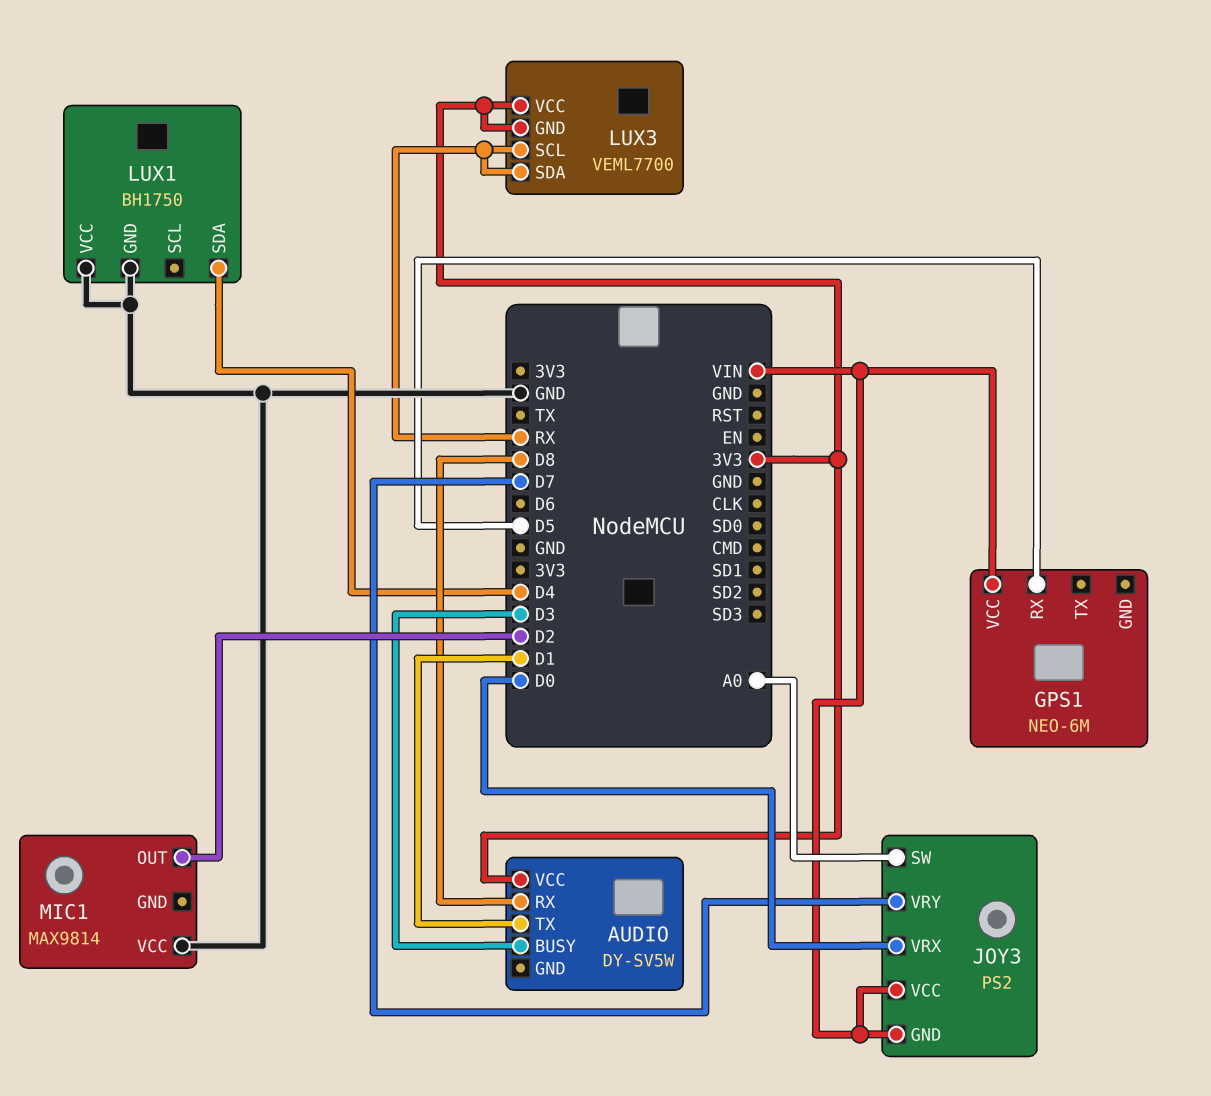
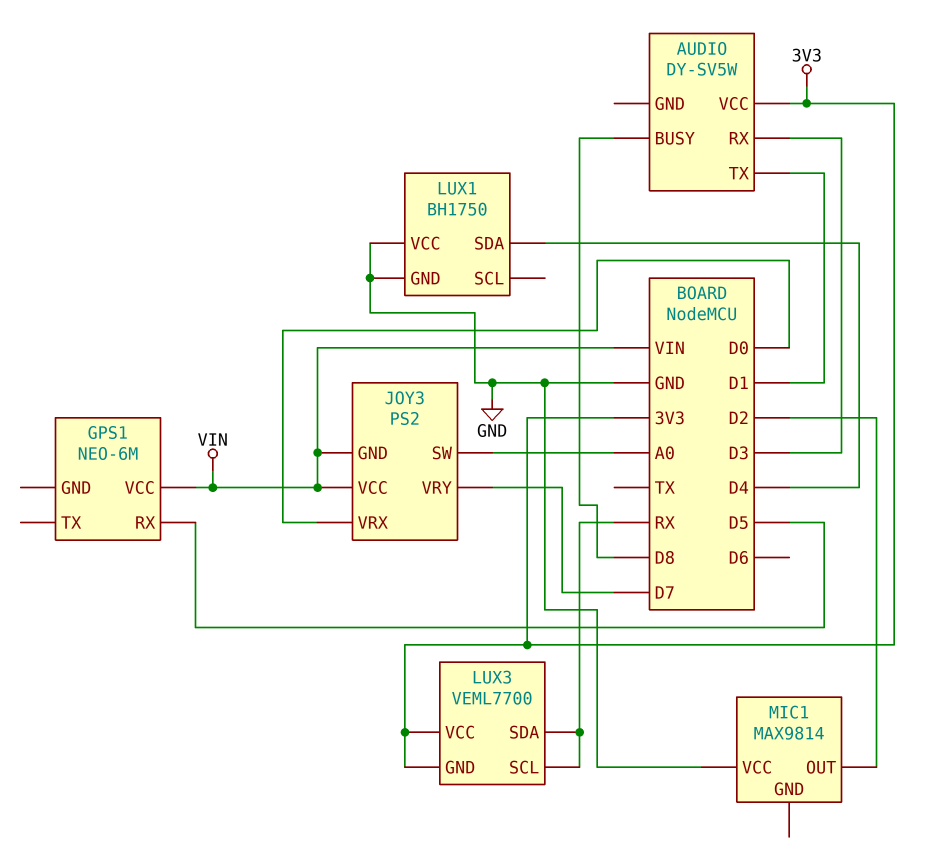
AUDIO pin BUSY: D3 -> D8
AUDIO pin RX: D8 -> D3

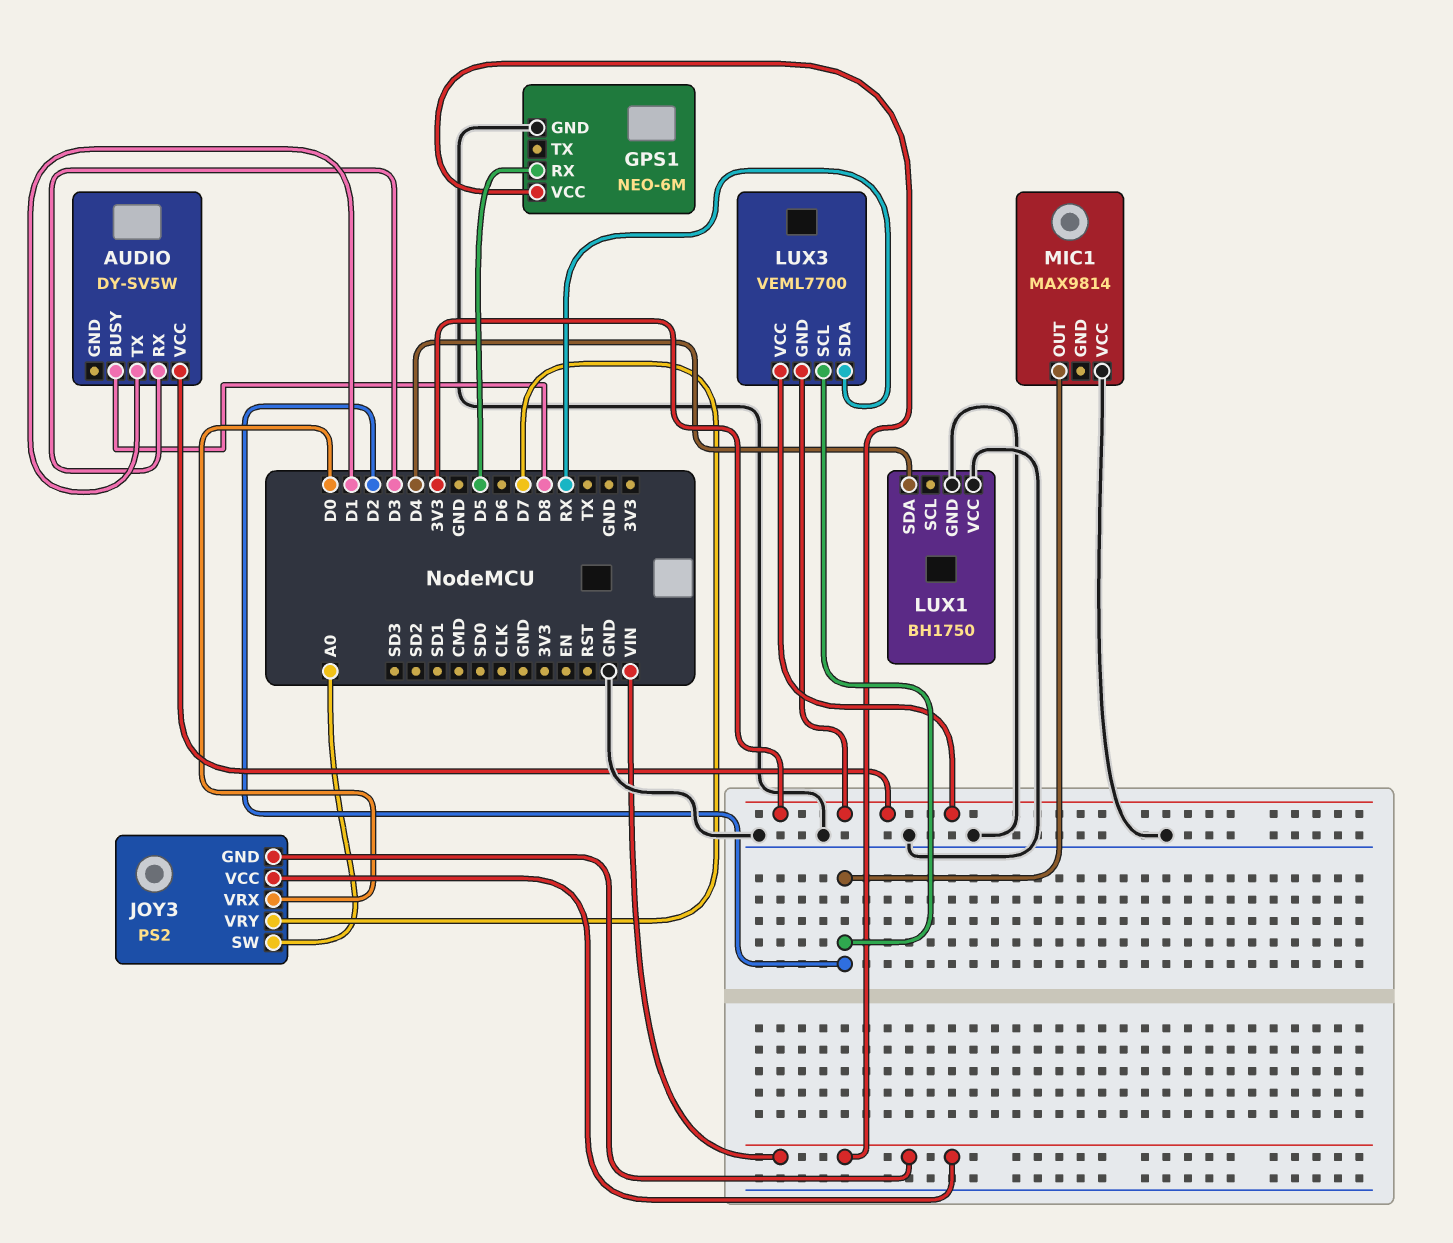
GPS1 pin GND: none -> GND
LUX3 pin SCL: RX -> D2

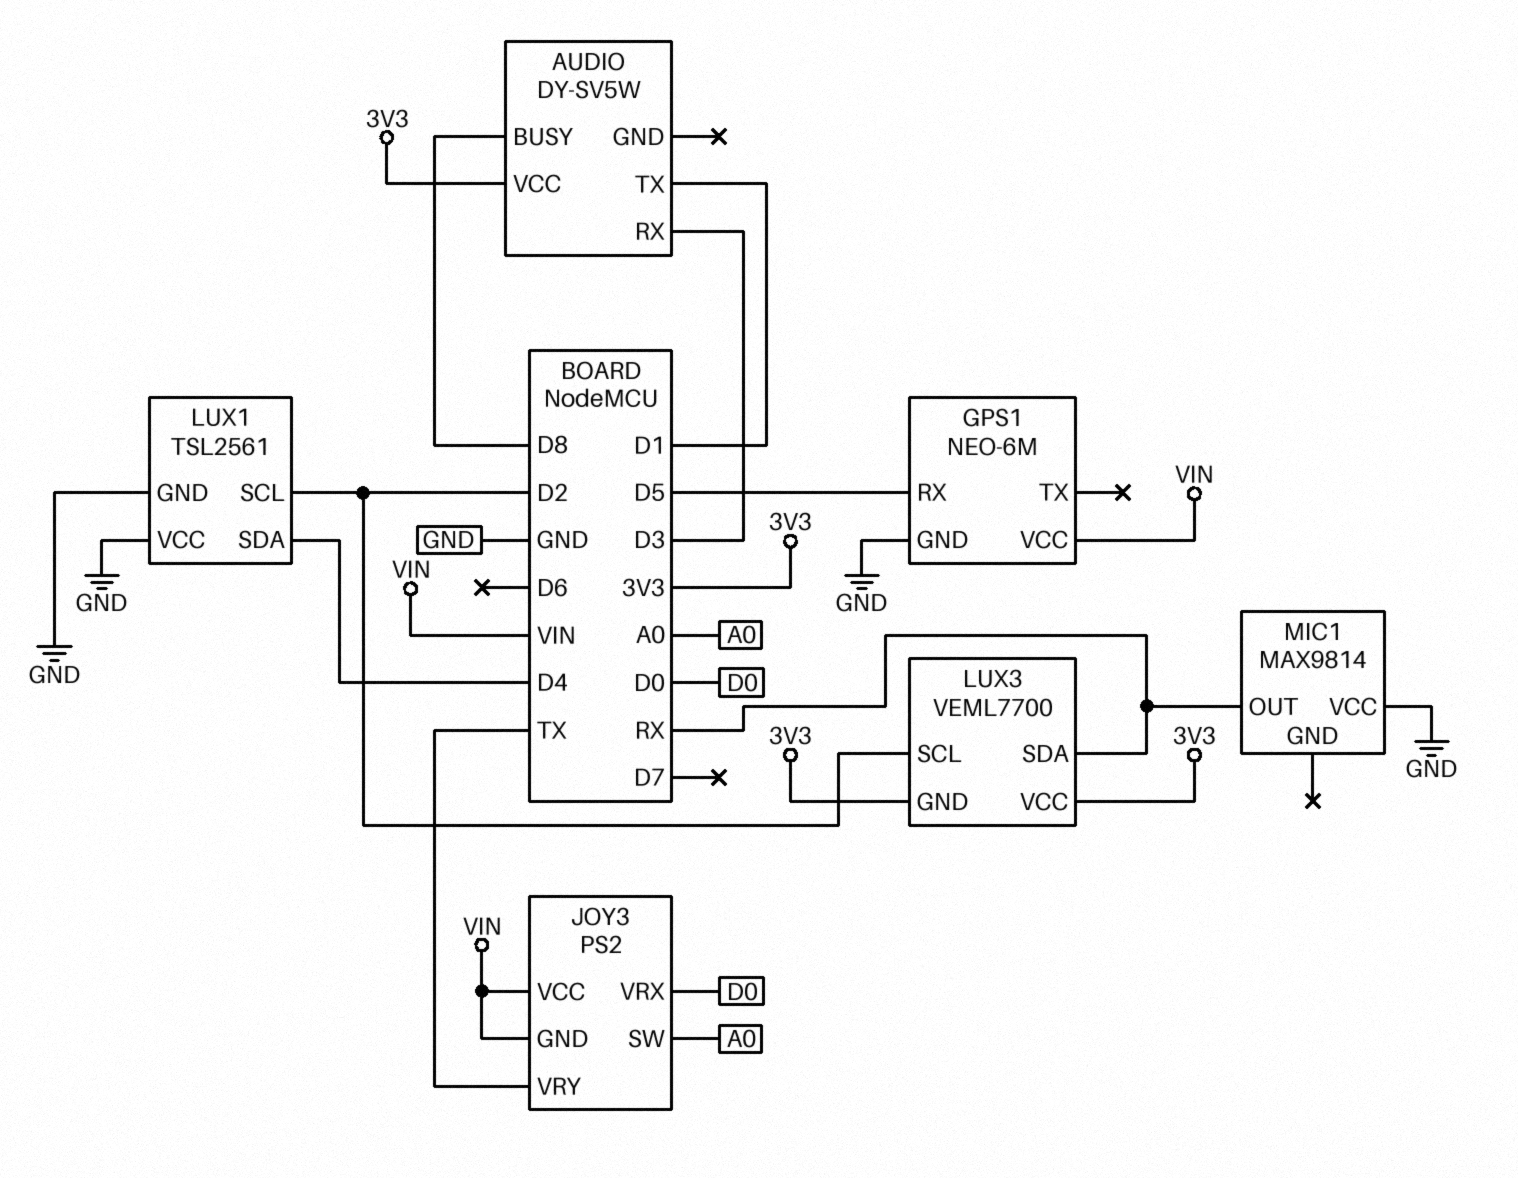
JOY3 pin VRY: D7 -> TX
LUX1: BH1750 -> TSL2561
LUX1 pin SCL: none -> D2
MIC1 pin OUT: D2 -> RX

